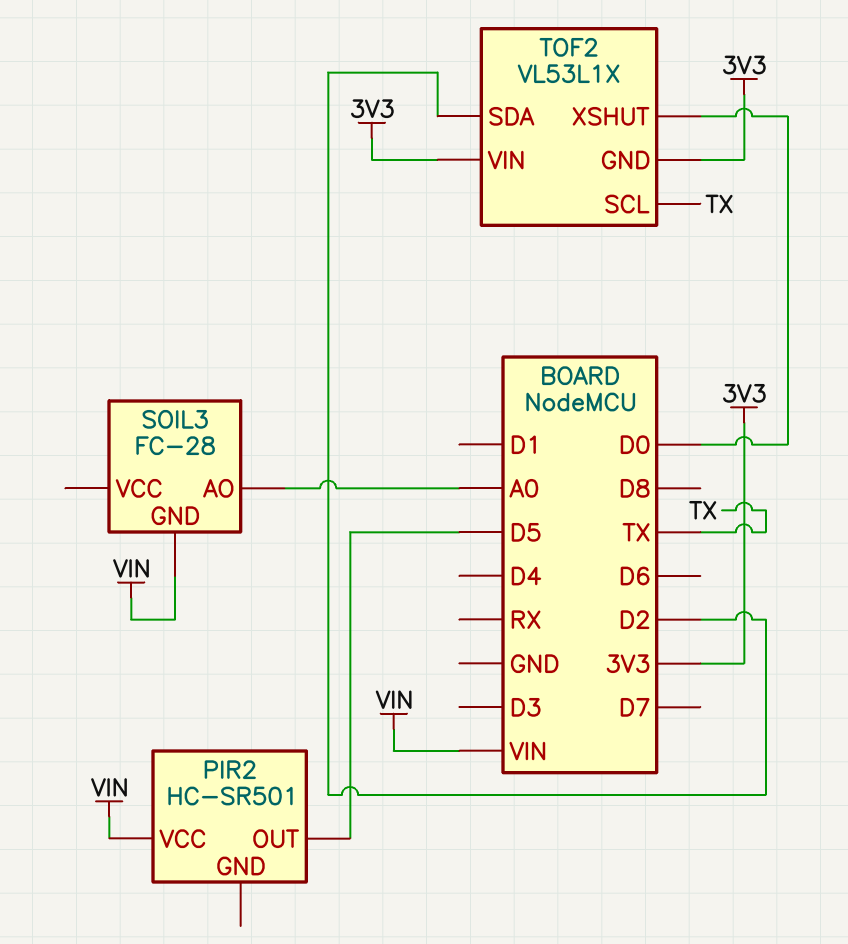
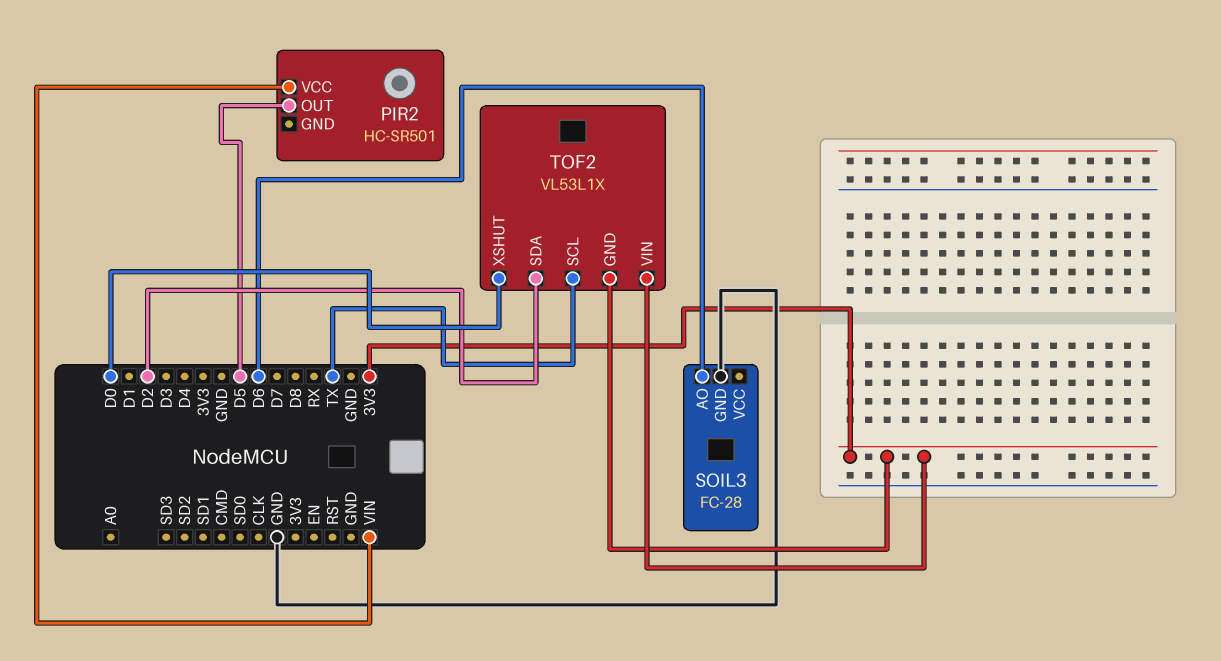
SOIL3 pin AO: A0 -> D6
SOIL3 pin GND: VIN -> GND

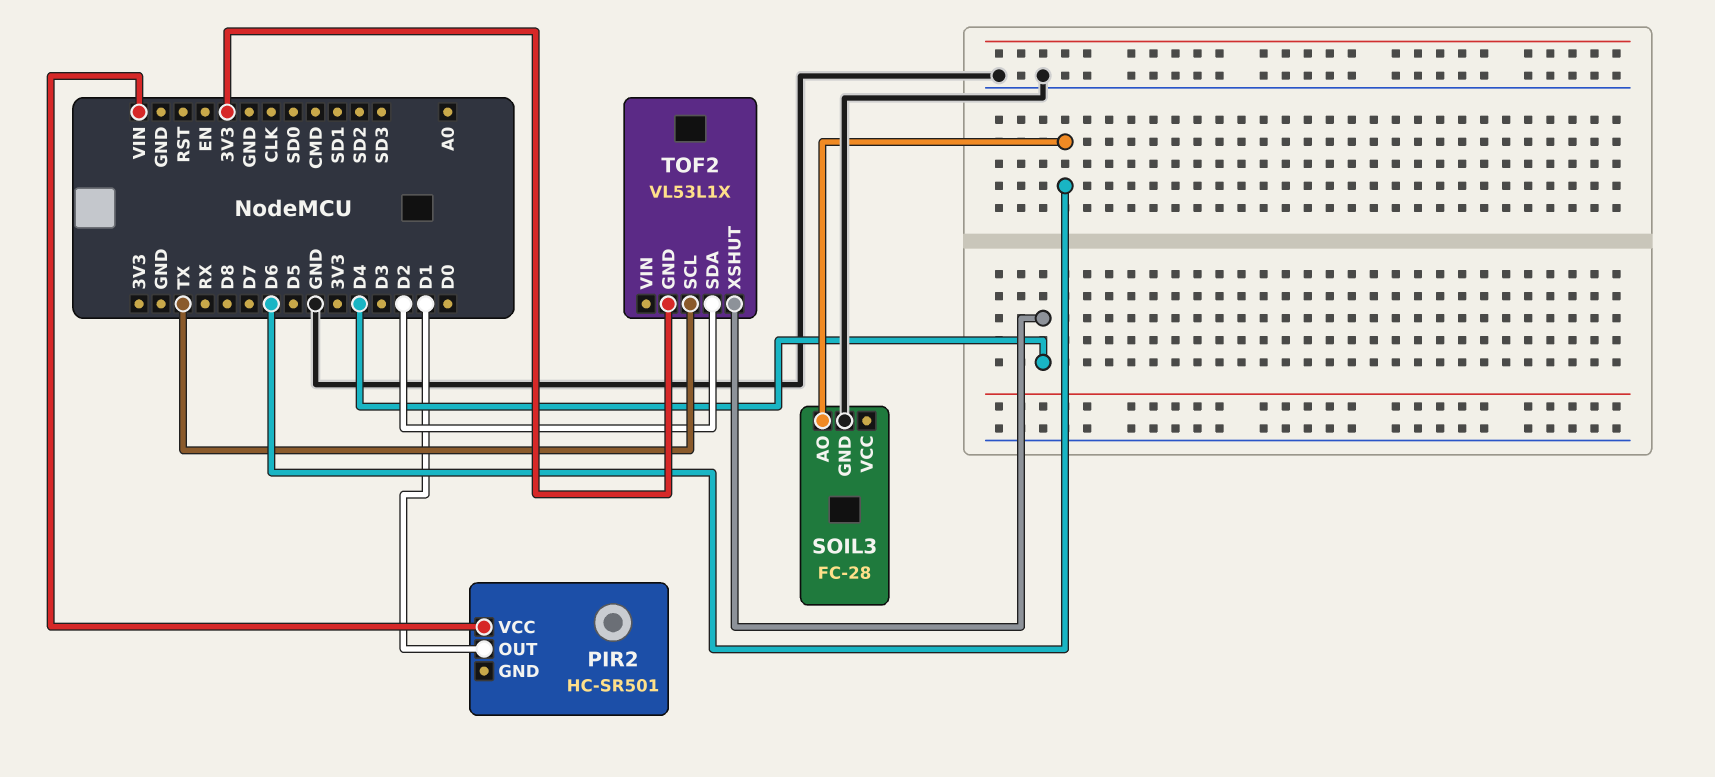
PIR2 pin OUT: D5 -> D1
TOF2 pin VIN: 3V3 -> none
TOF2 pin XSHUT: D0 -> D4

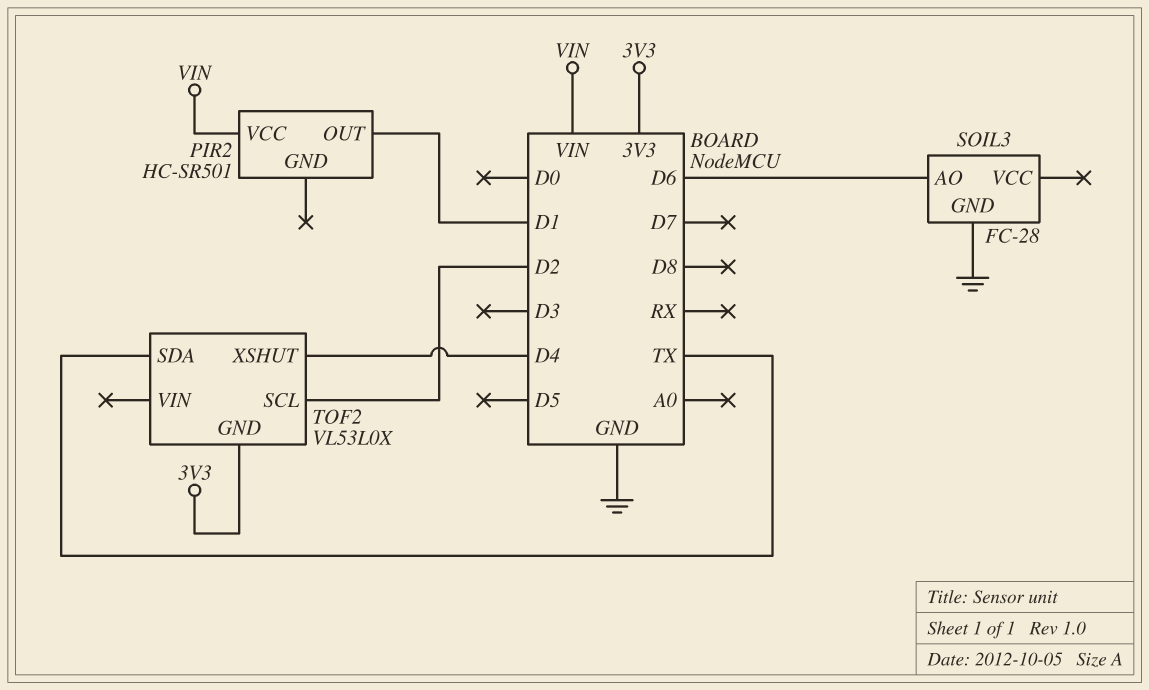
TOF2: VL53L1X -> VL53L0X
TOF2 pin SCL: TX -> D2
TOF2 pin SDA: D2 -> TX

